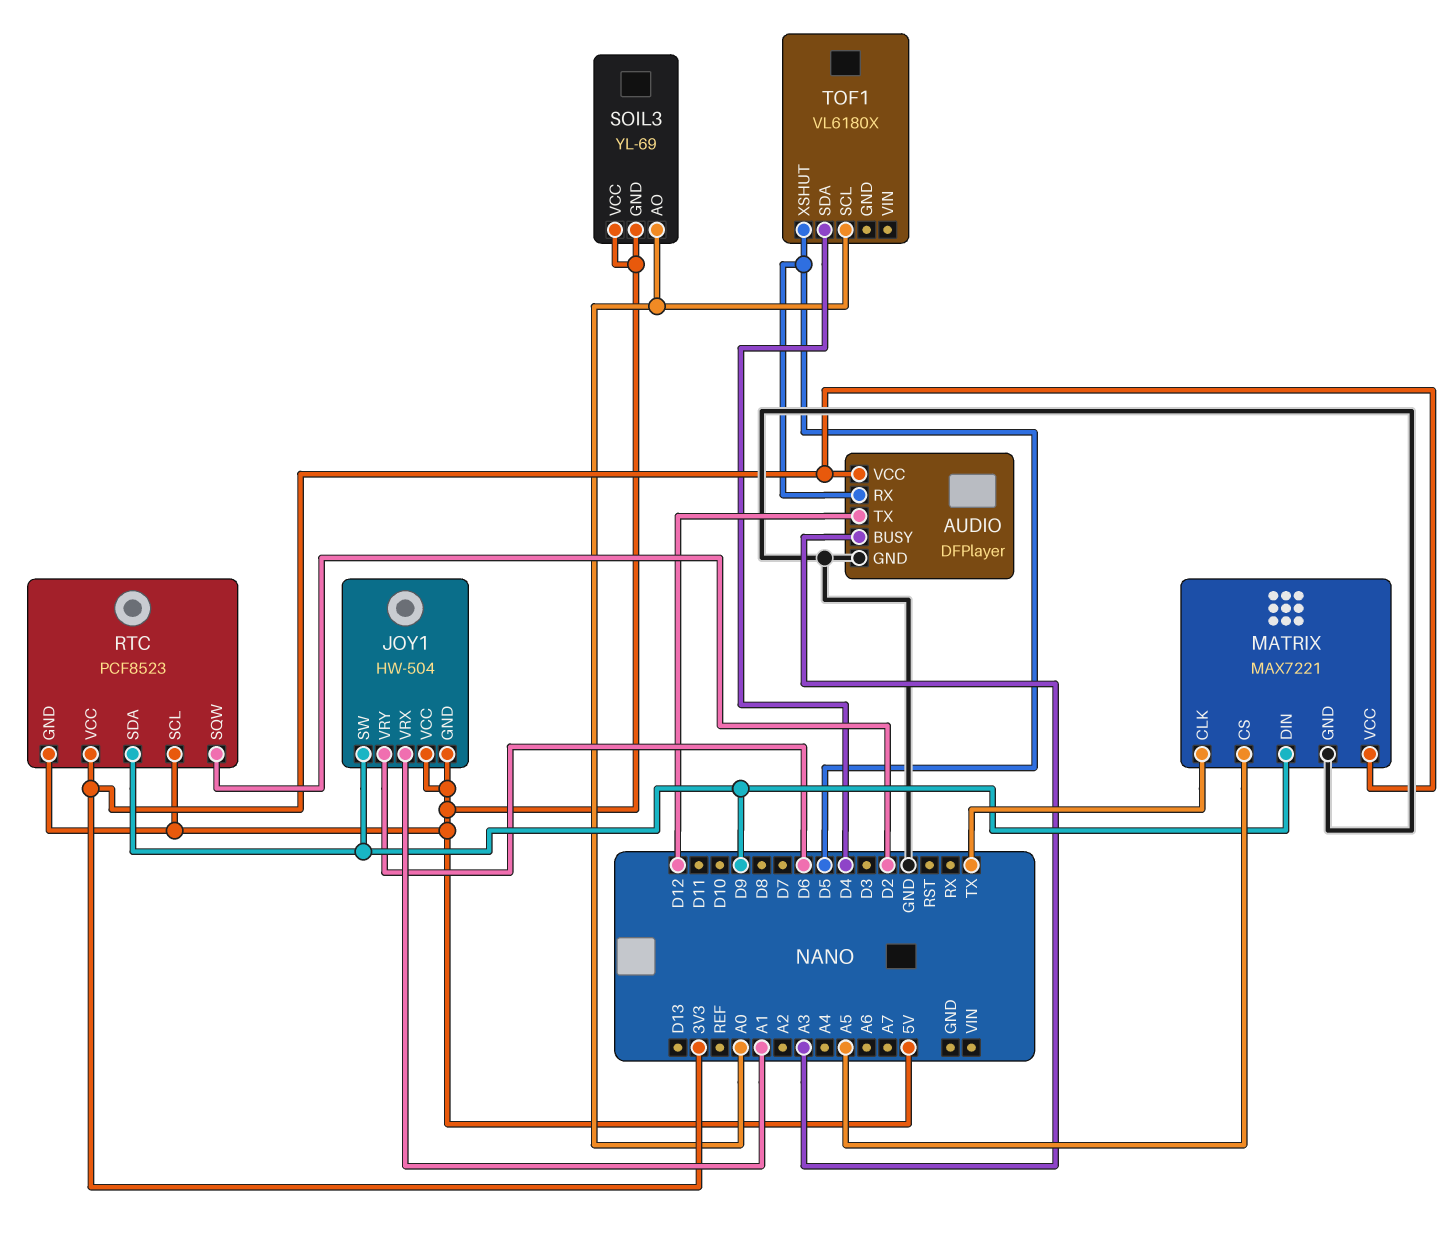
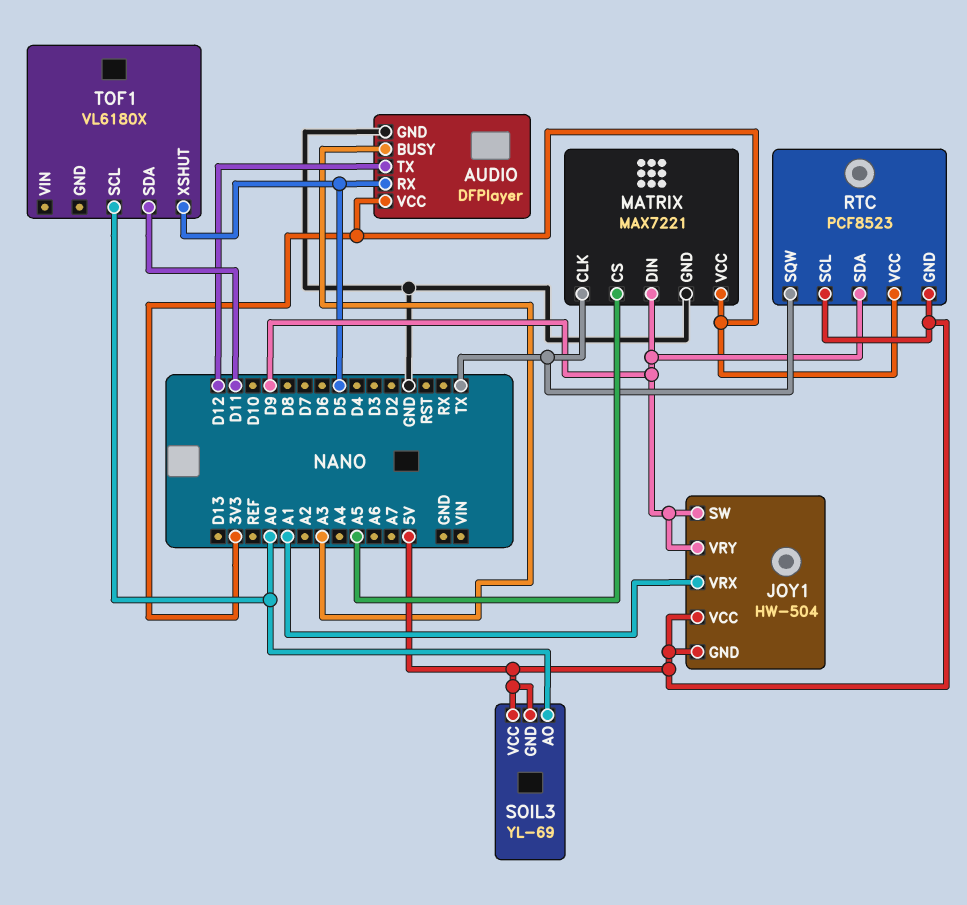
JOY1 pin VRY: D6 -> D9
RTC pin SQW: D2 -> TX
TOF1 pin SDA: D4 -> D11

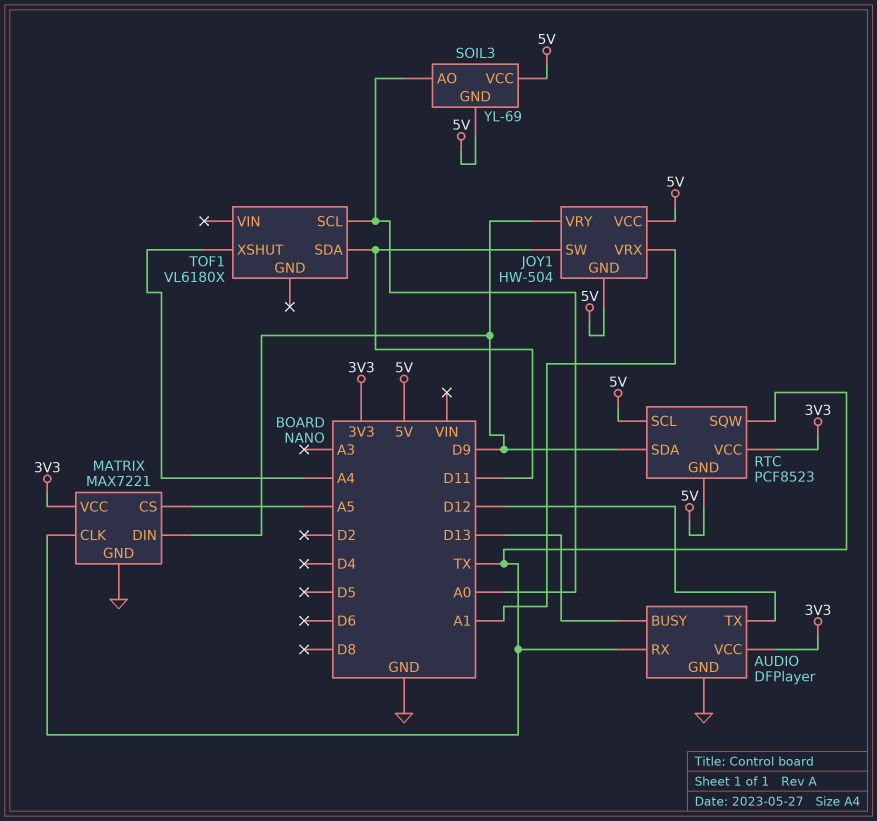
AUDIO pin BUSY: A3 -> D13
AUDIO pin RX: D5 -> TX
JOY1 pin SW: D9 -> D11
TOF1 pin XSHUT: D5 -> A4

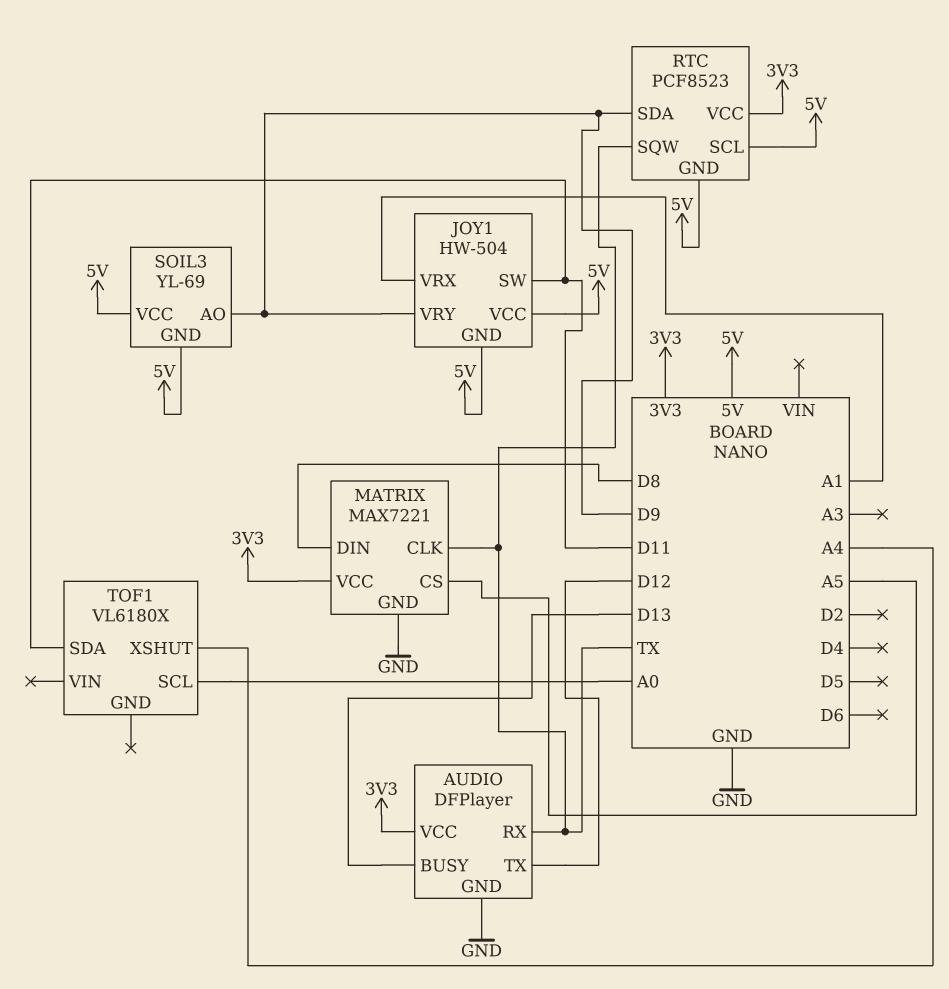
MATRIX pin DIN: D9 -> D8
SOIL3 pin AO: A0 -> D9

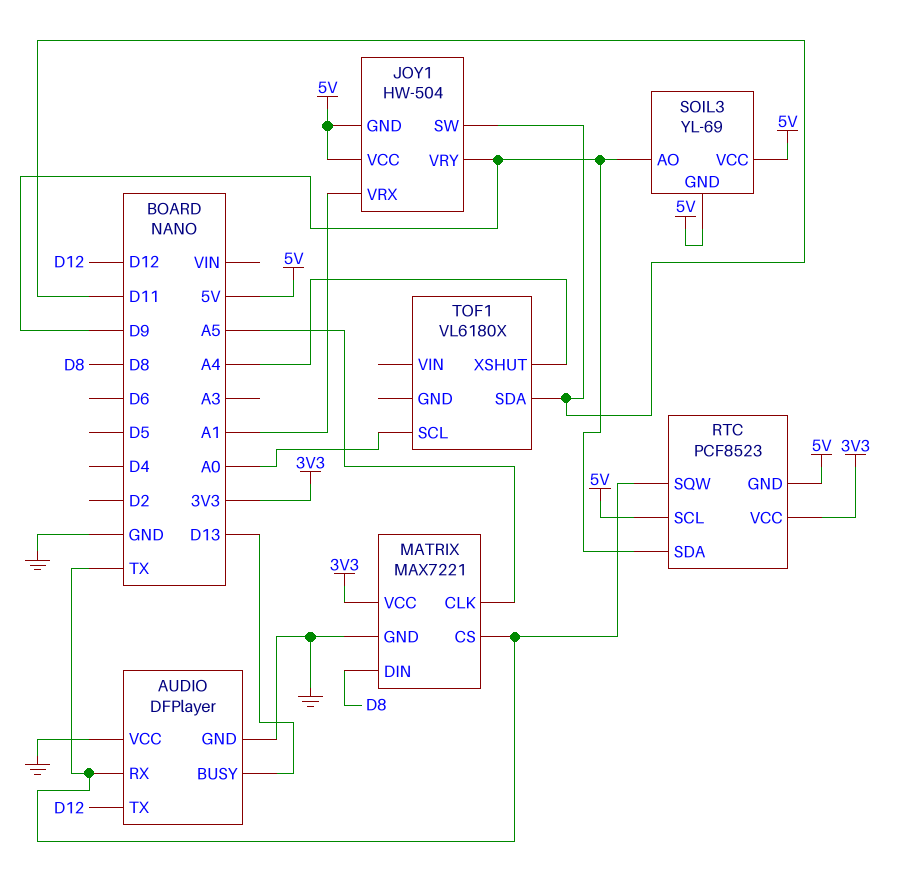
AUDIO pin VCC: 3V3 -> GND
MATRIX pin CLK: TX -> A5
MATRIX pin CS: A5 -> TX

